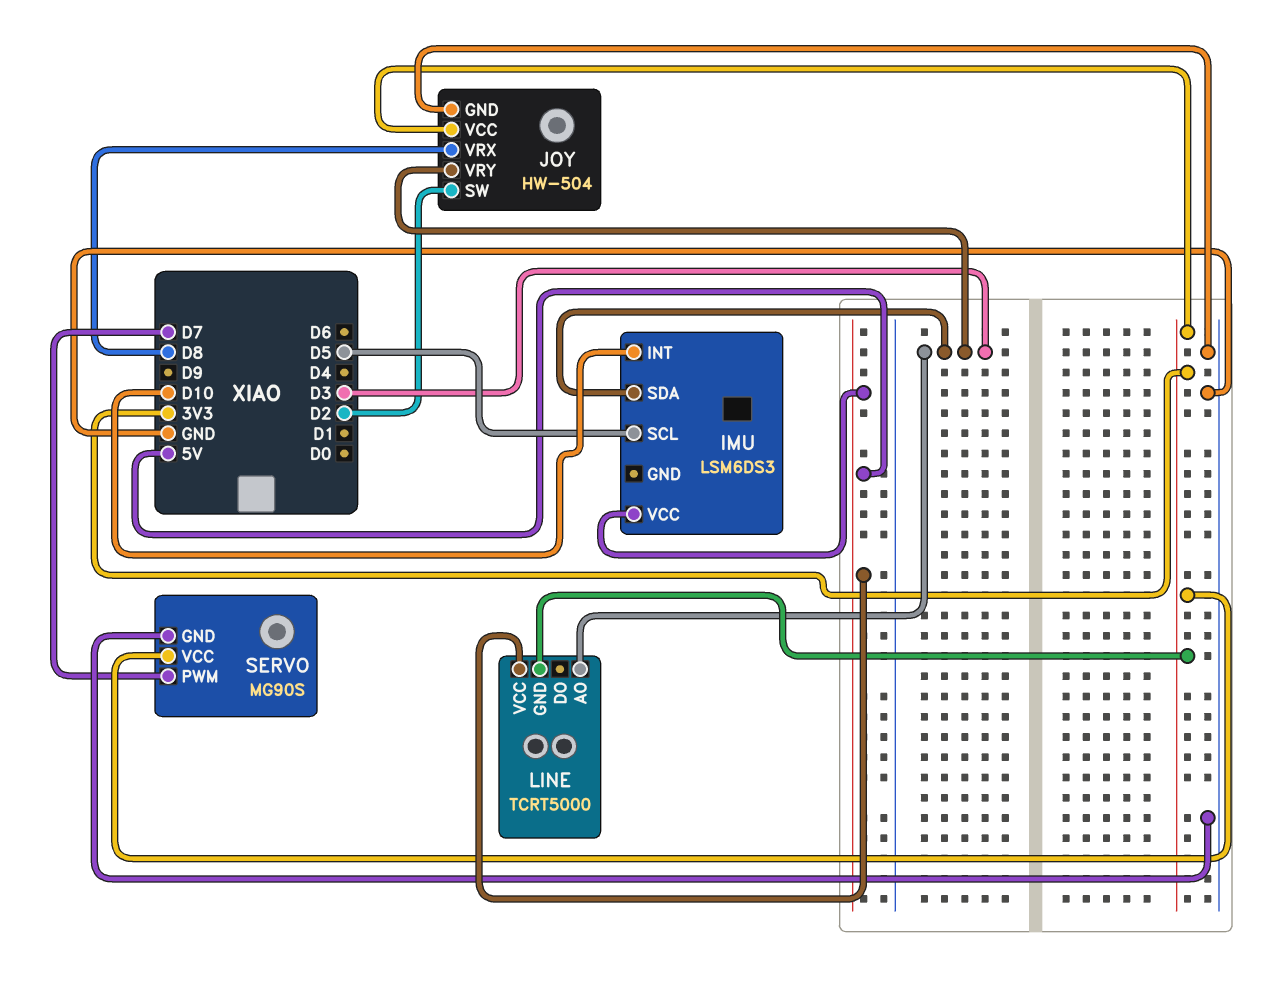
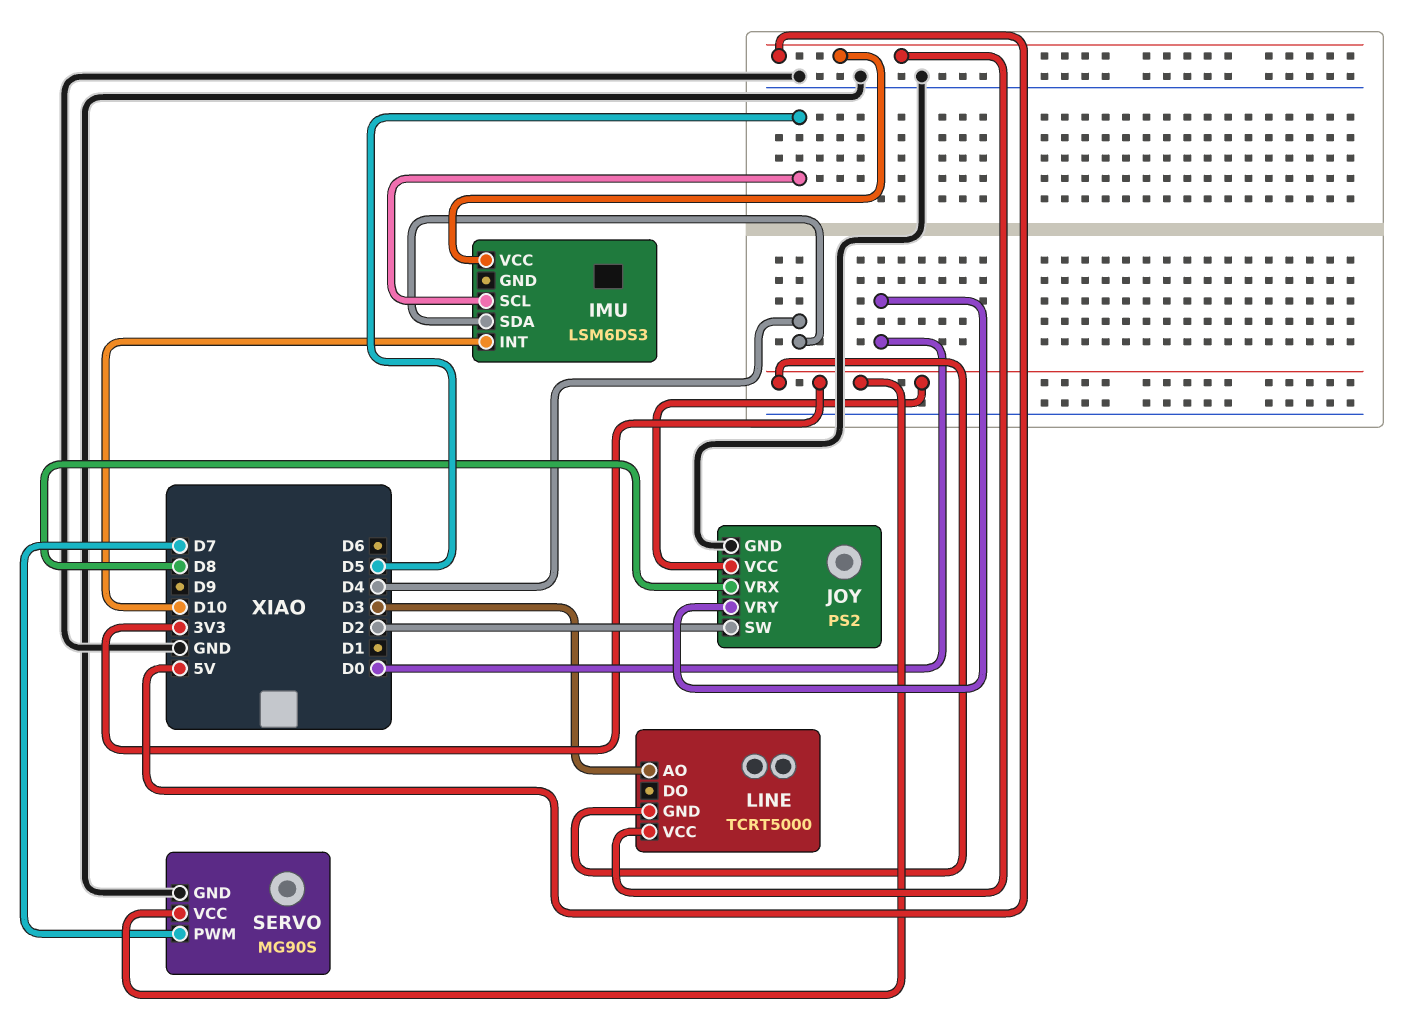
IMU pin SDA: D3 -> D4
JOY: HW-504 -> PS2
JOY pin VRY: D3 -> D0

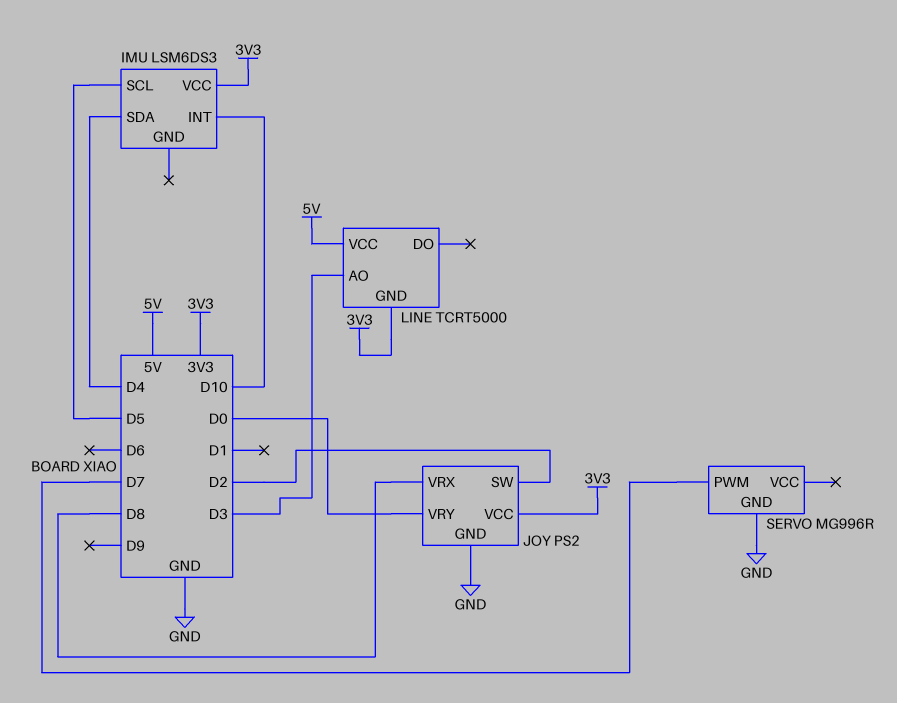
IMU pin VCC: 5V -> 3V3
SERVO: MG90S -> MG996R
SERVO pin VCC: 3V3 -> none

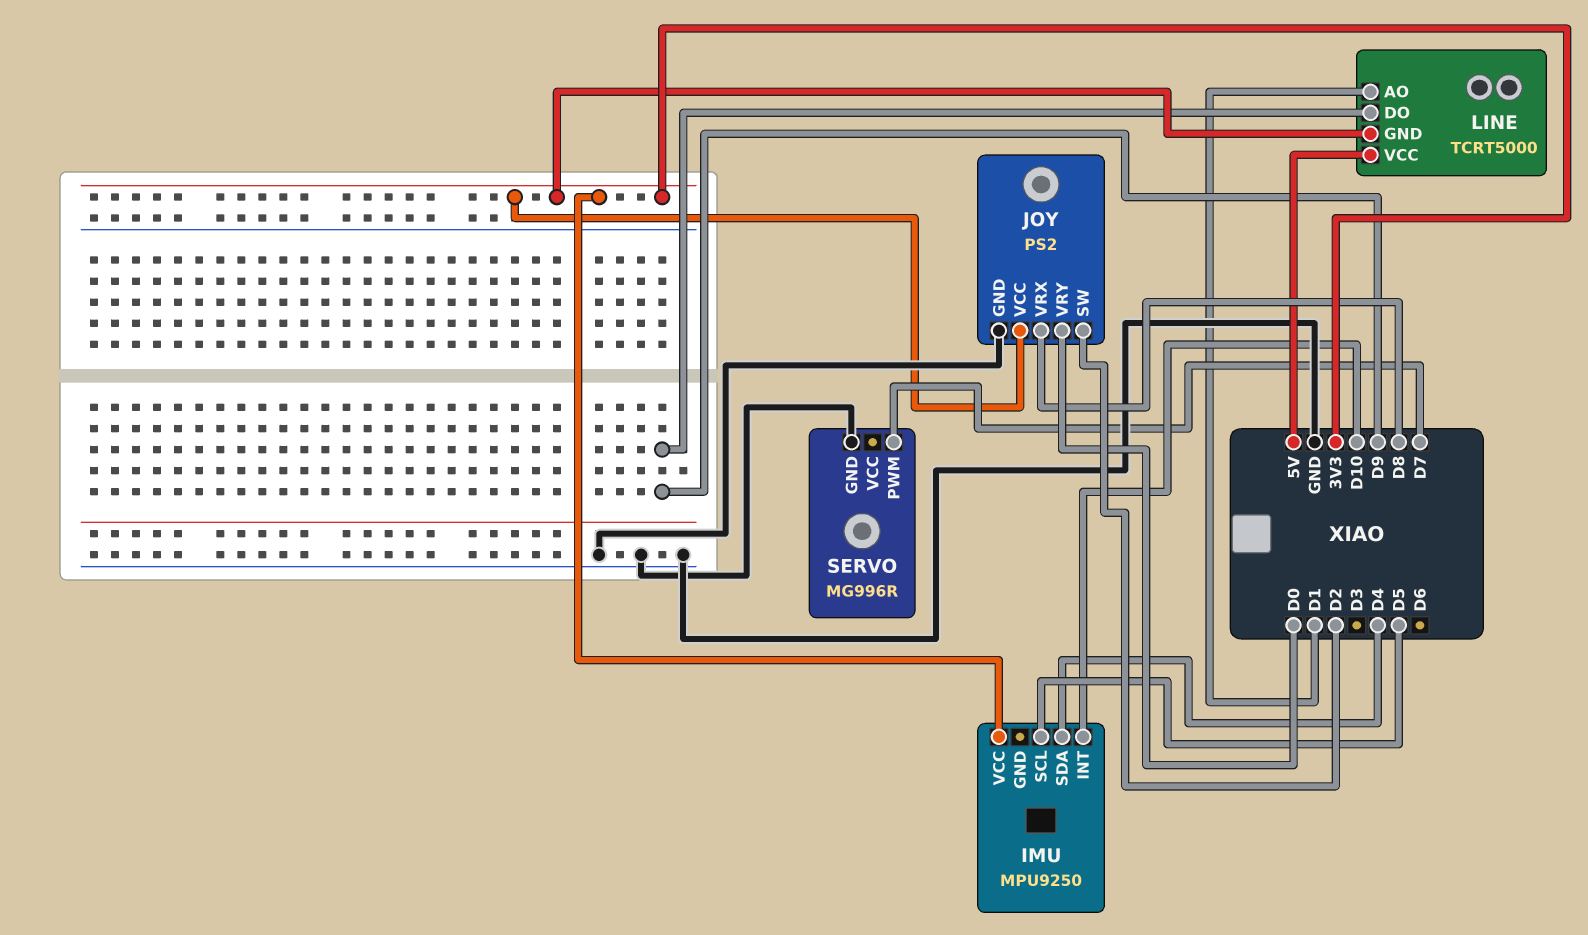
IMU: LSM6DS3 -> MPU9250
LINE pin AO: D3 -> D1
LINE pin DO: none -> D9

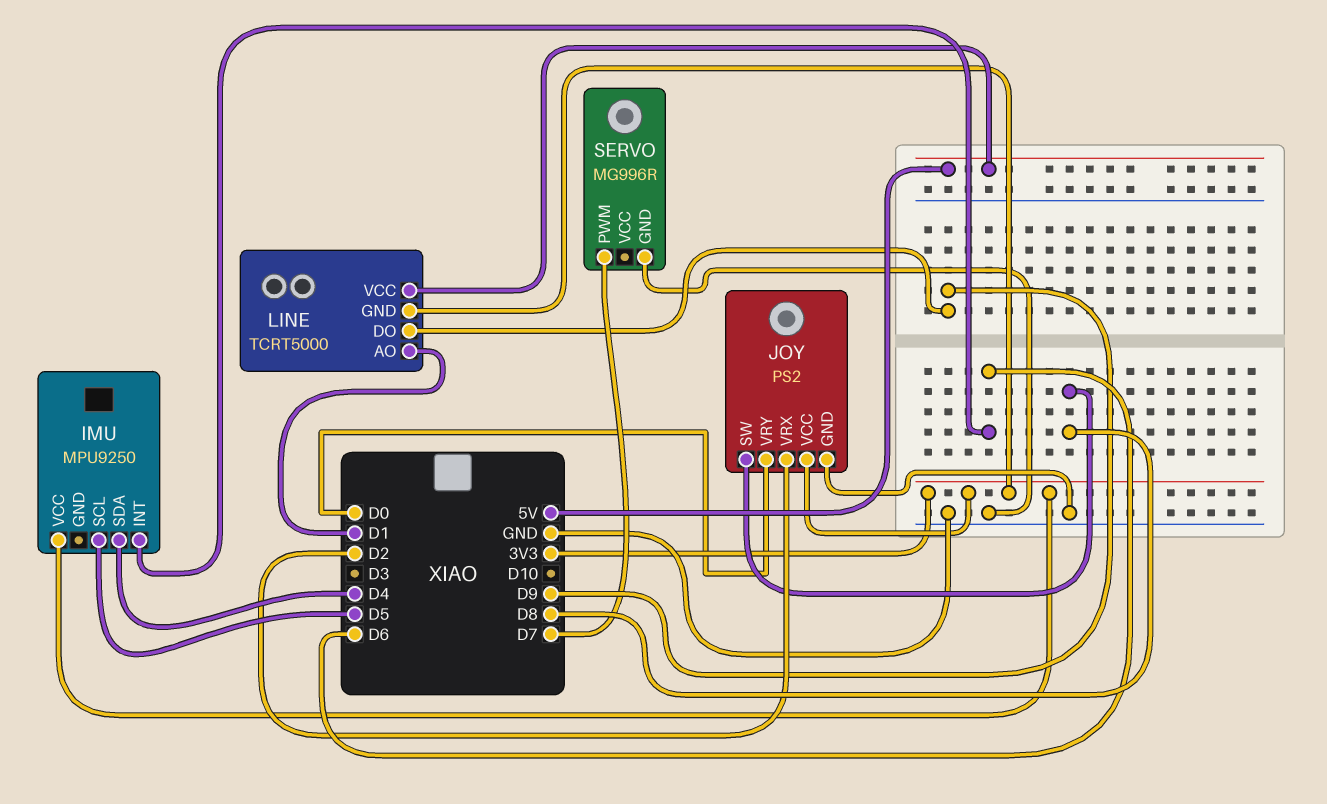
IMU pin INT: D10 -> D6
JOY pin SW: D2 -> D8
JOY pin VRX: D8 -> D2

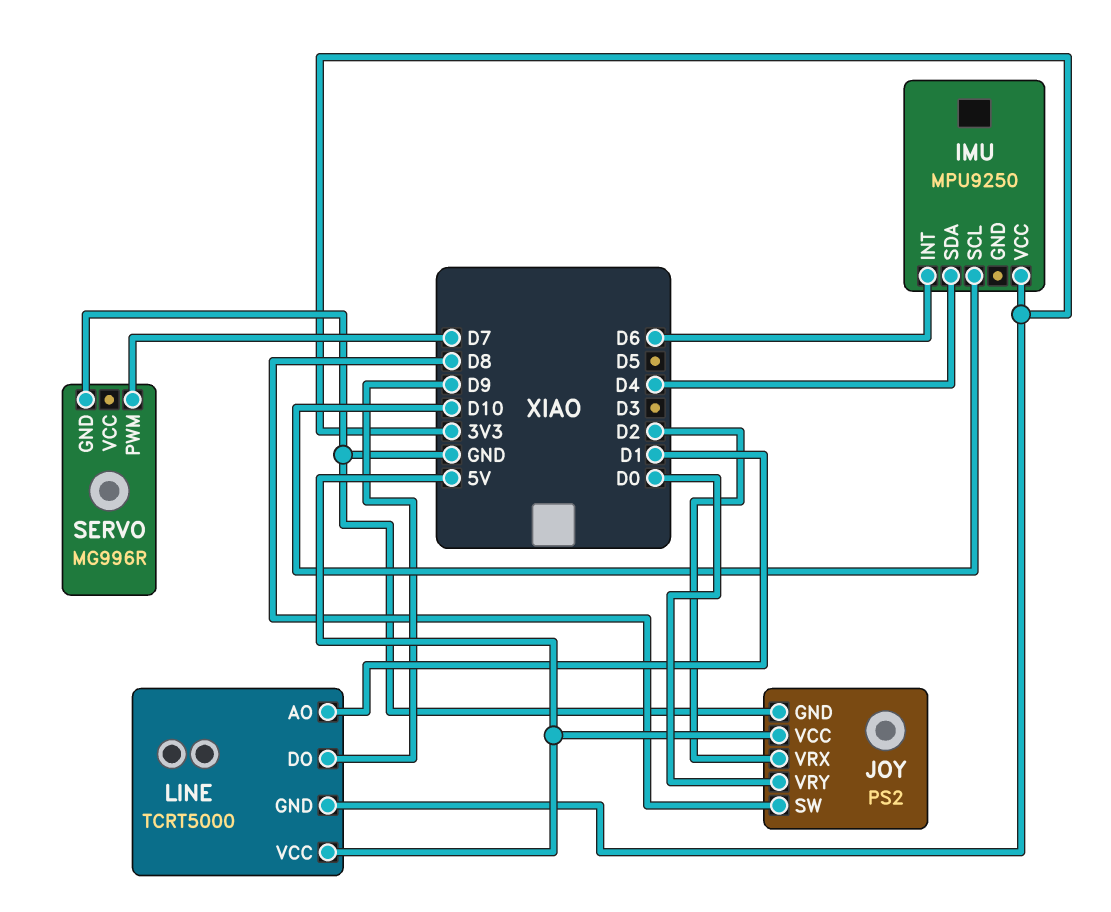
IMU pin SCL: D5 -> D10
JOY pin VCC: 3V3 -> 5V

